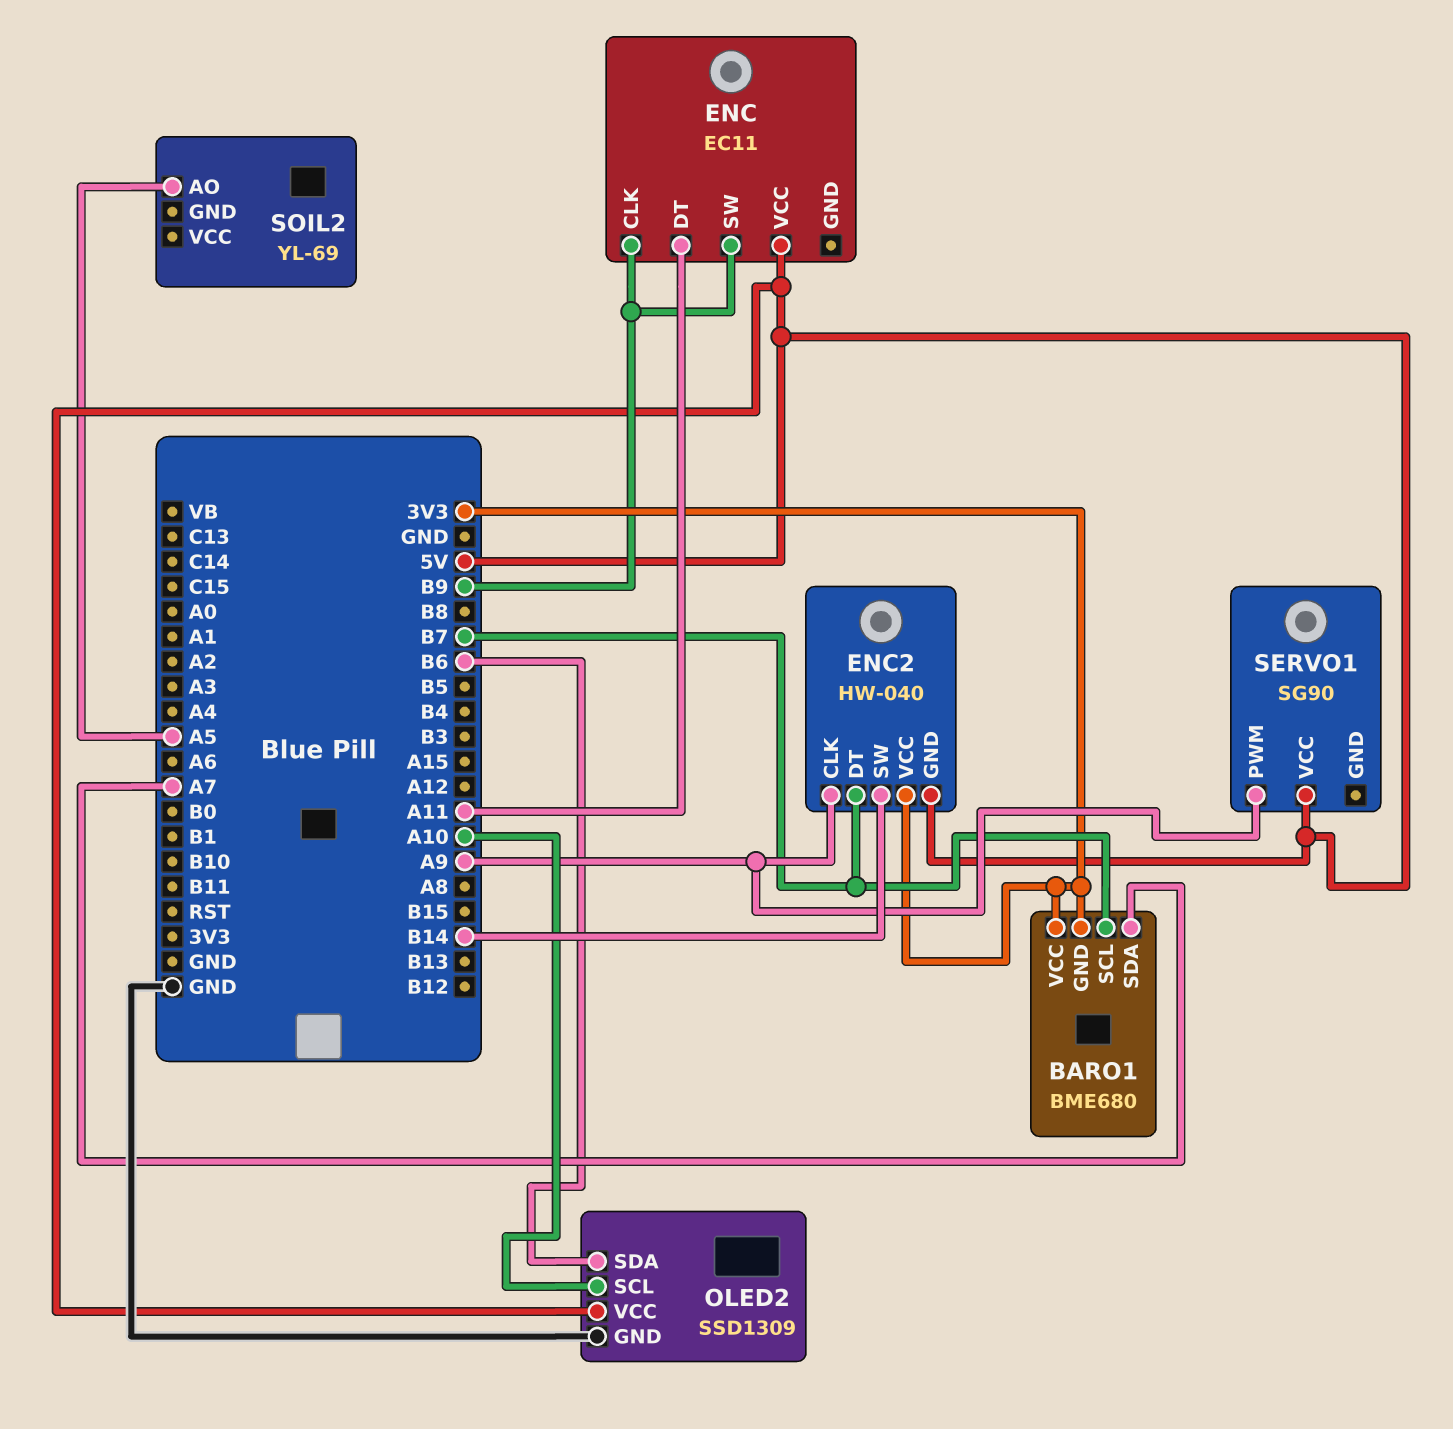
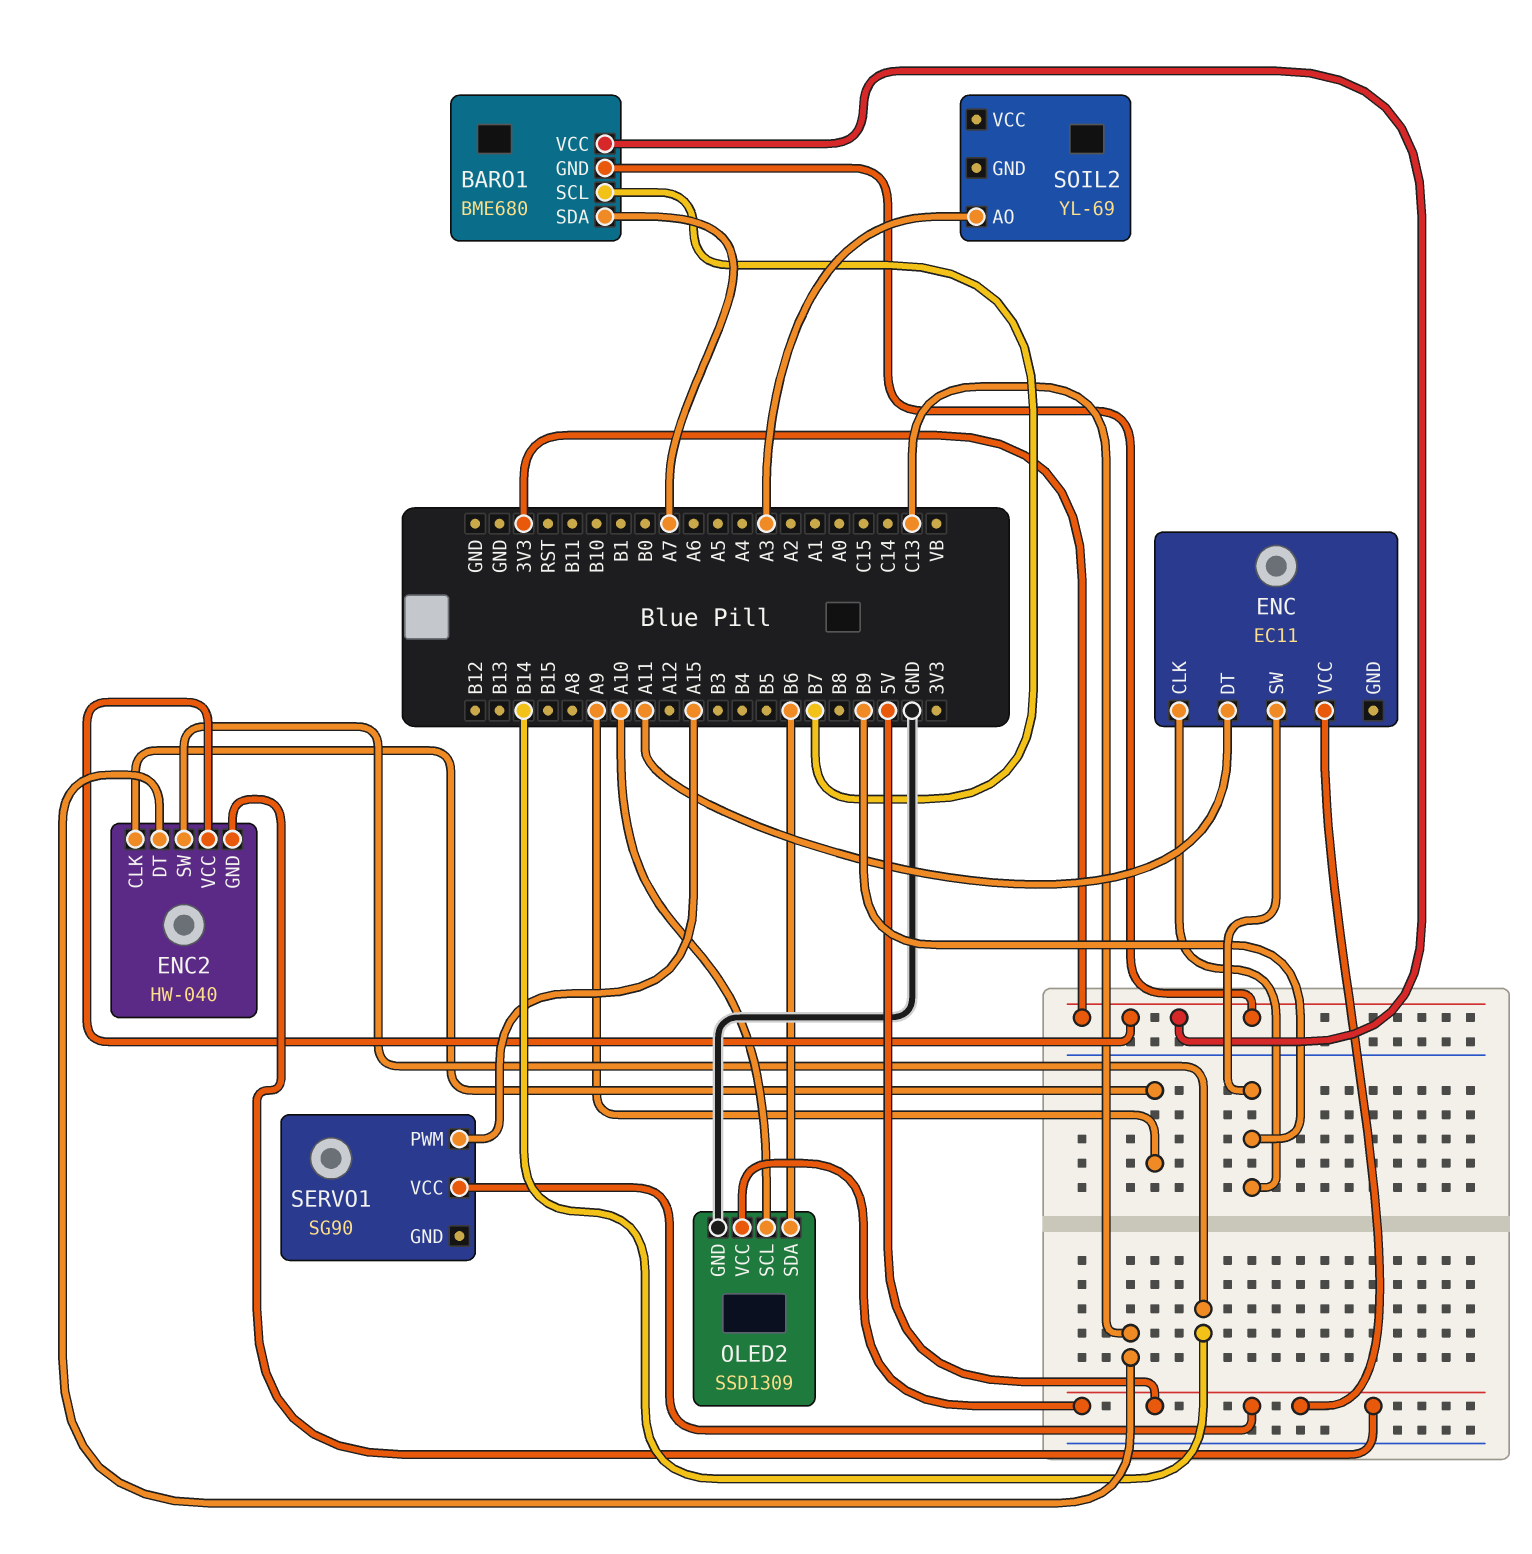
ENC2 pin DT: B7 -> C13
SERVO1 pin PWM: A9 -> A15
SOIL2 pin AO: A5 -> A3

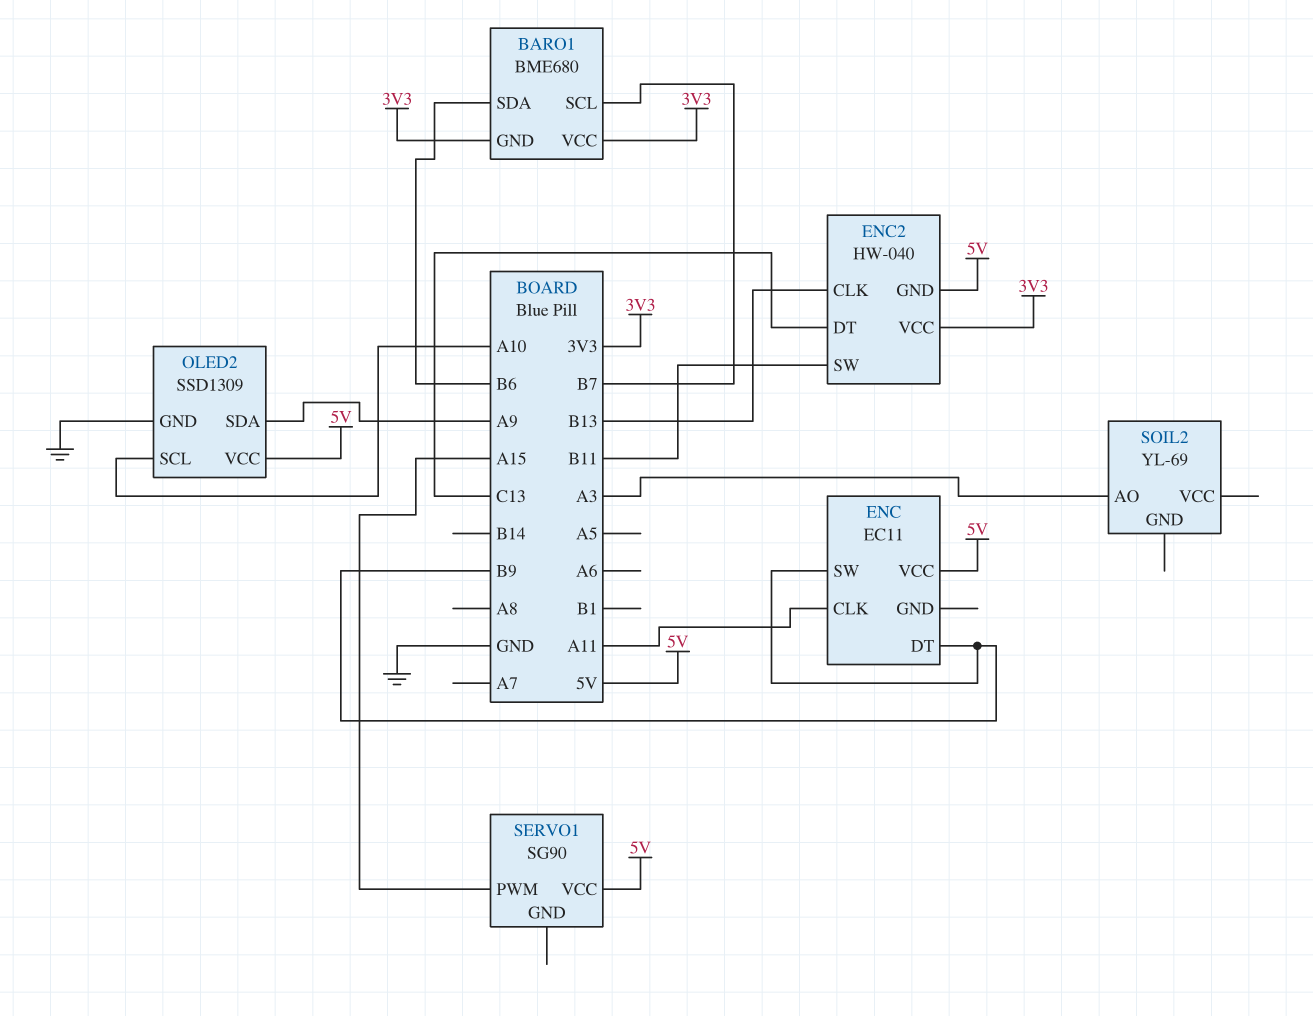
BARO1 pin SDA: A7 -> B6
ENC pin CLK: B9 -> A11
ENC pin DT: A11 -> B9
ENC2 pin CLK: A9 -> B13
ENC2 pin SW: B14 -> B11
OLED2 pin SDA: B6 -> A9

